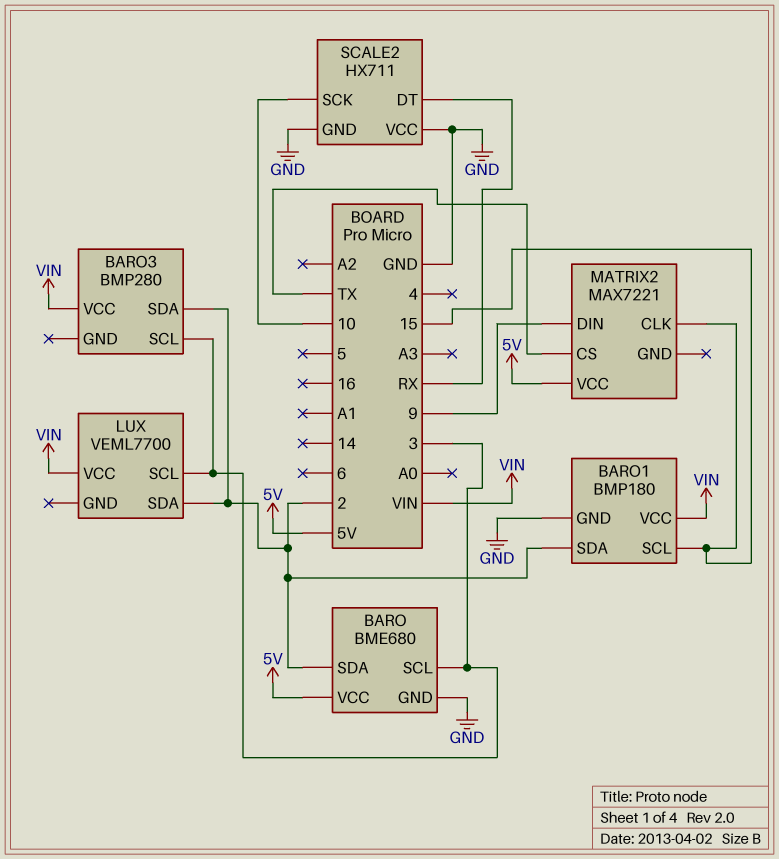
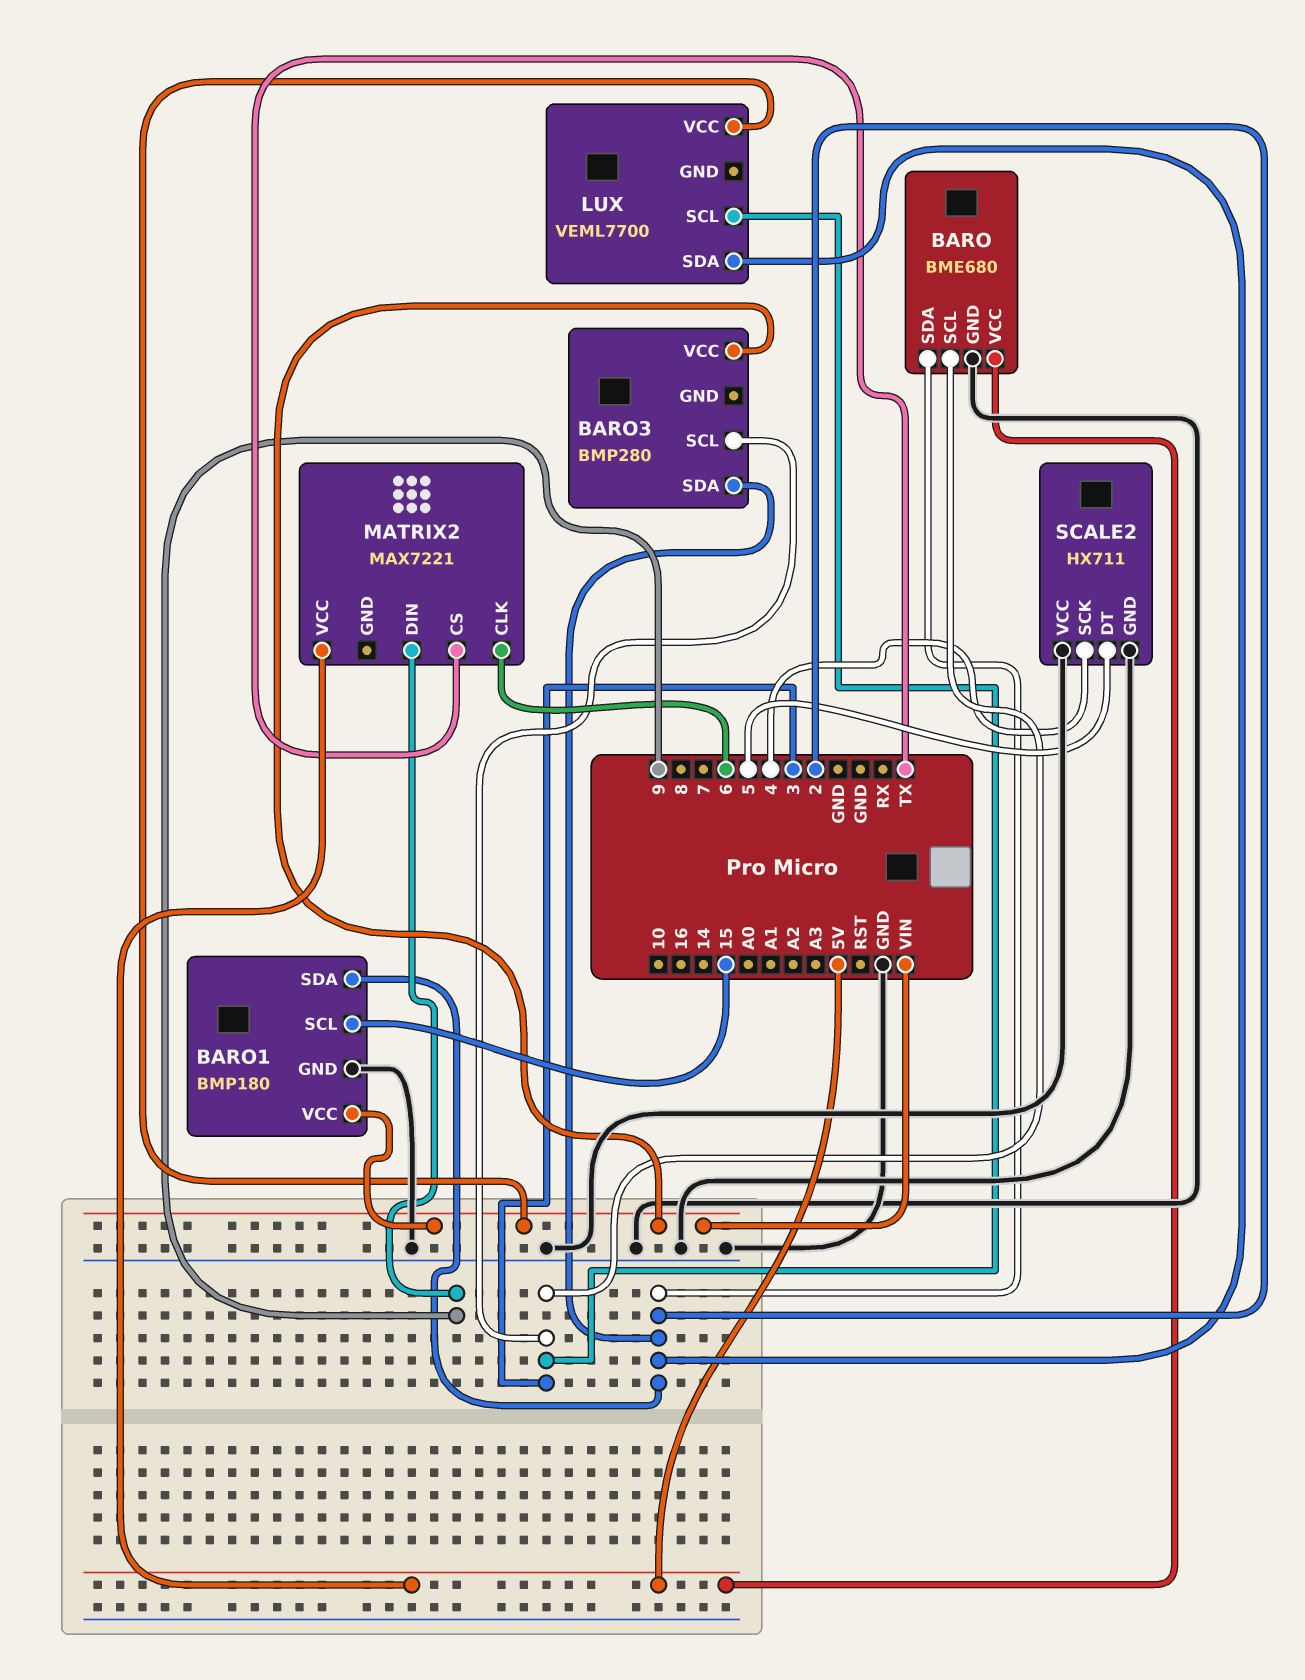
MATRIX2 pin CLK: 15 -> 6
SCALE2 pin DT: RX -> 5
SCALE2 pin SCK: 10 -> 4

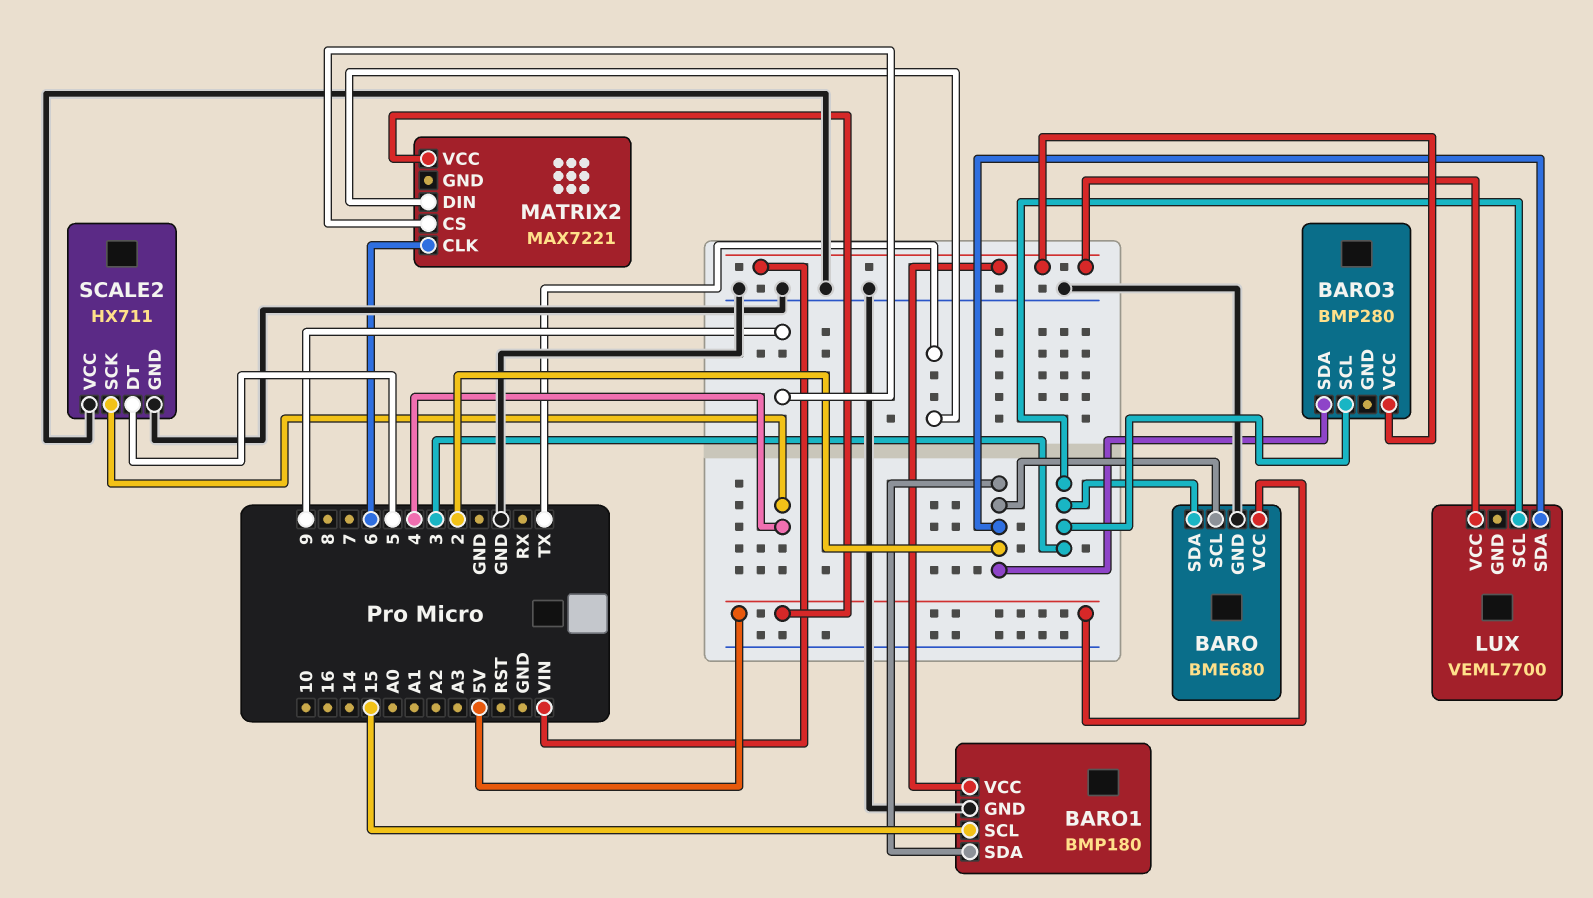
BARO pin SCL: 3 -> 2
BARO pin SDA: 2 -> 3
MATRIX2 pin CS: TX -> 9
MATRIX2 pin DIN: 9 -> TX

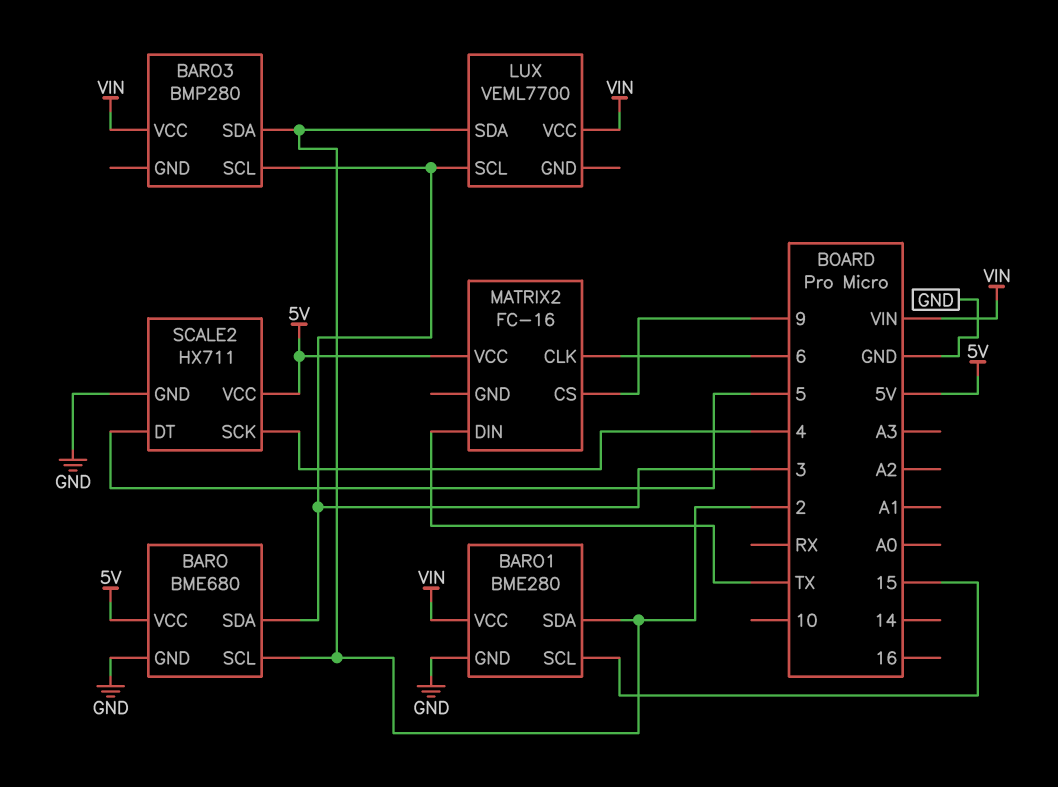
BARO1: BMP180 -> BME280
MATRIX2: MAX7221 -> FC-16
SCALE2 pin VCC: GND -> 5V

